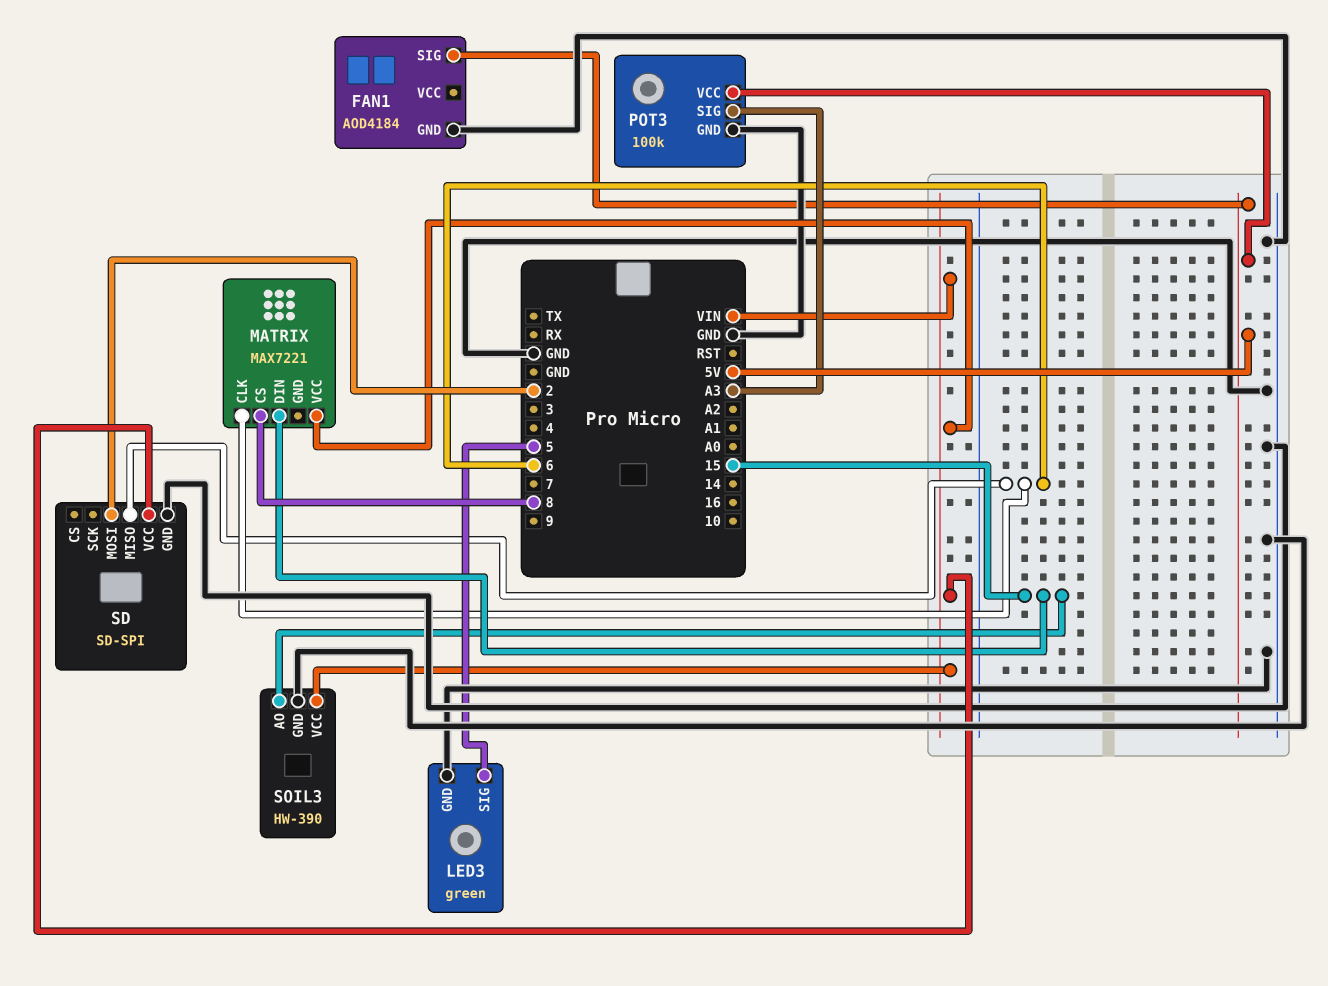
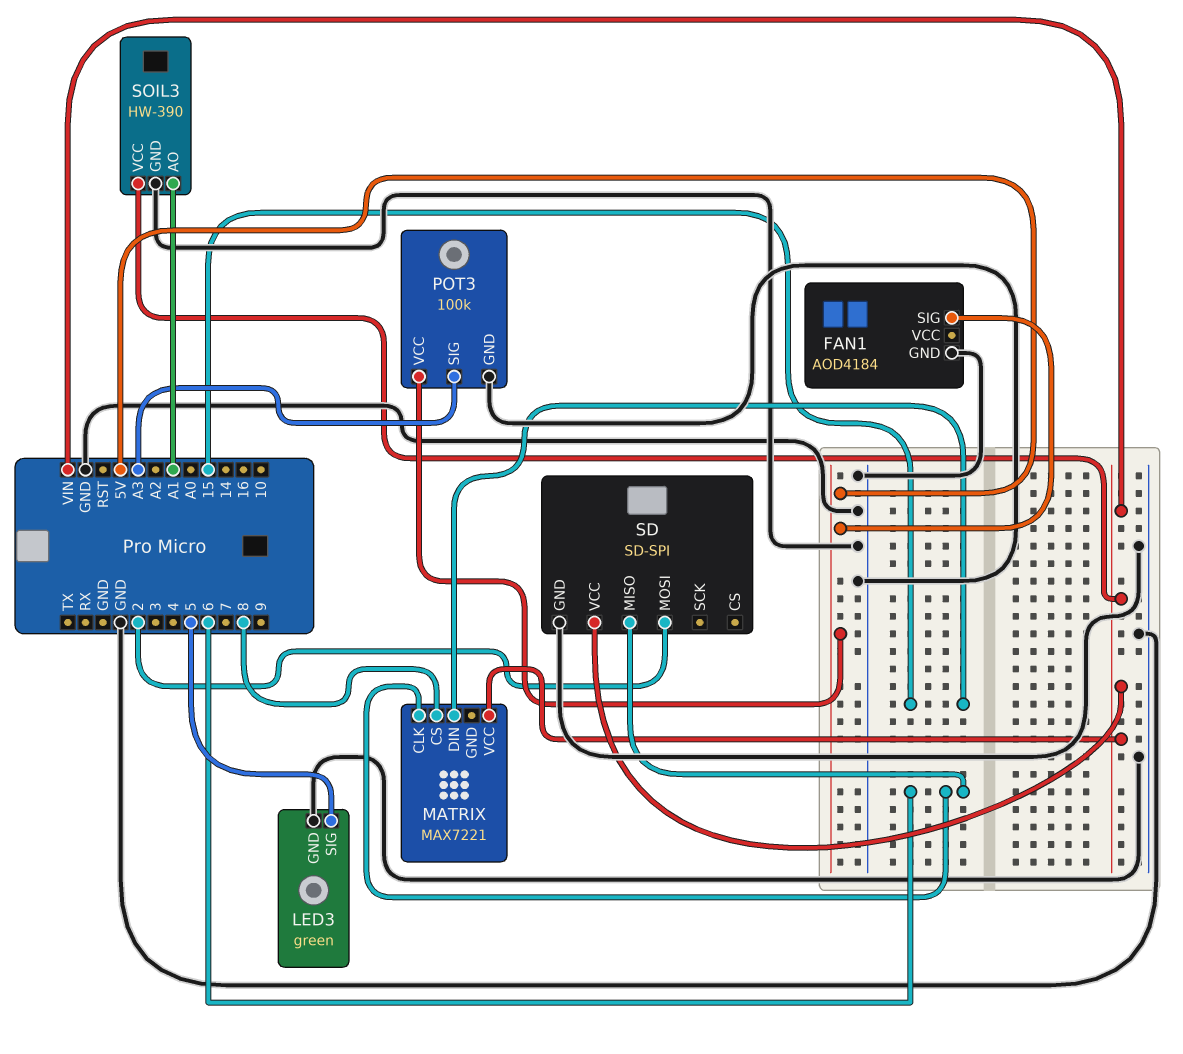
SOIL3 pin AO: 15 -> A1

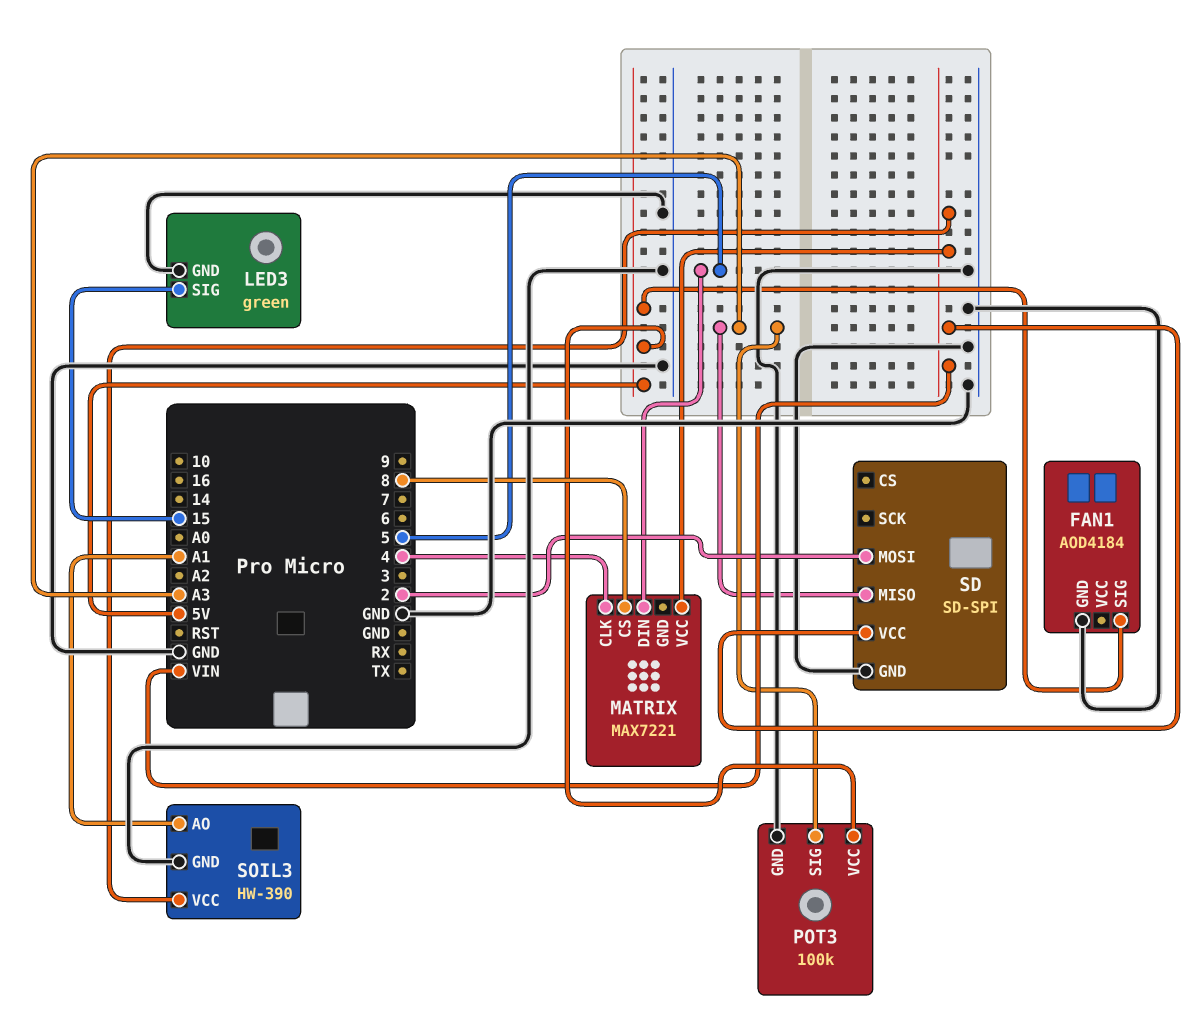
LED3 pin SIG: 5 -> 15
MATRIX pin CLK: 6 -> 4
MATRIX pin DIN: 15 -> 5
SD pin MISO: 6 -> A3

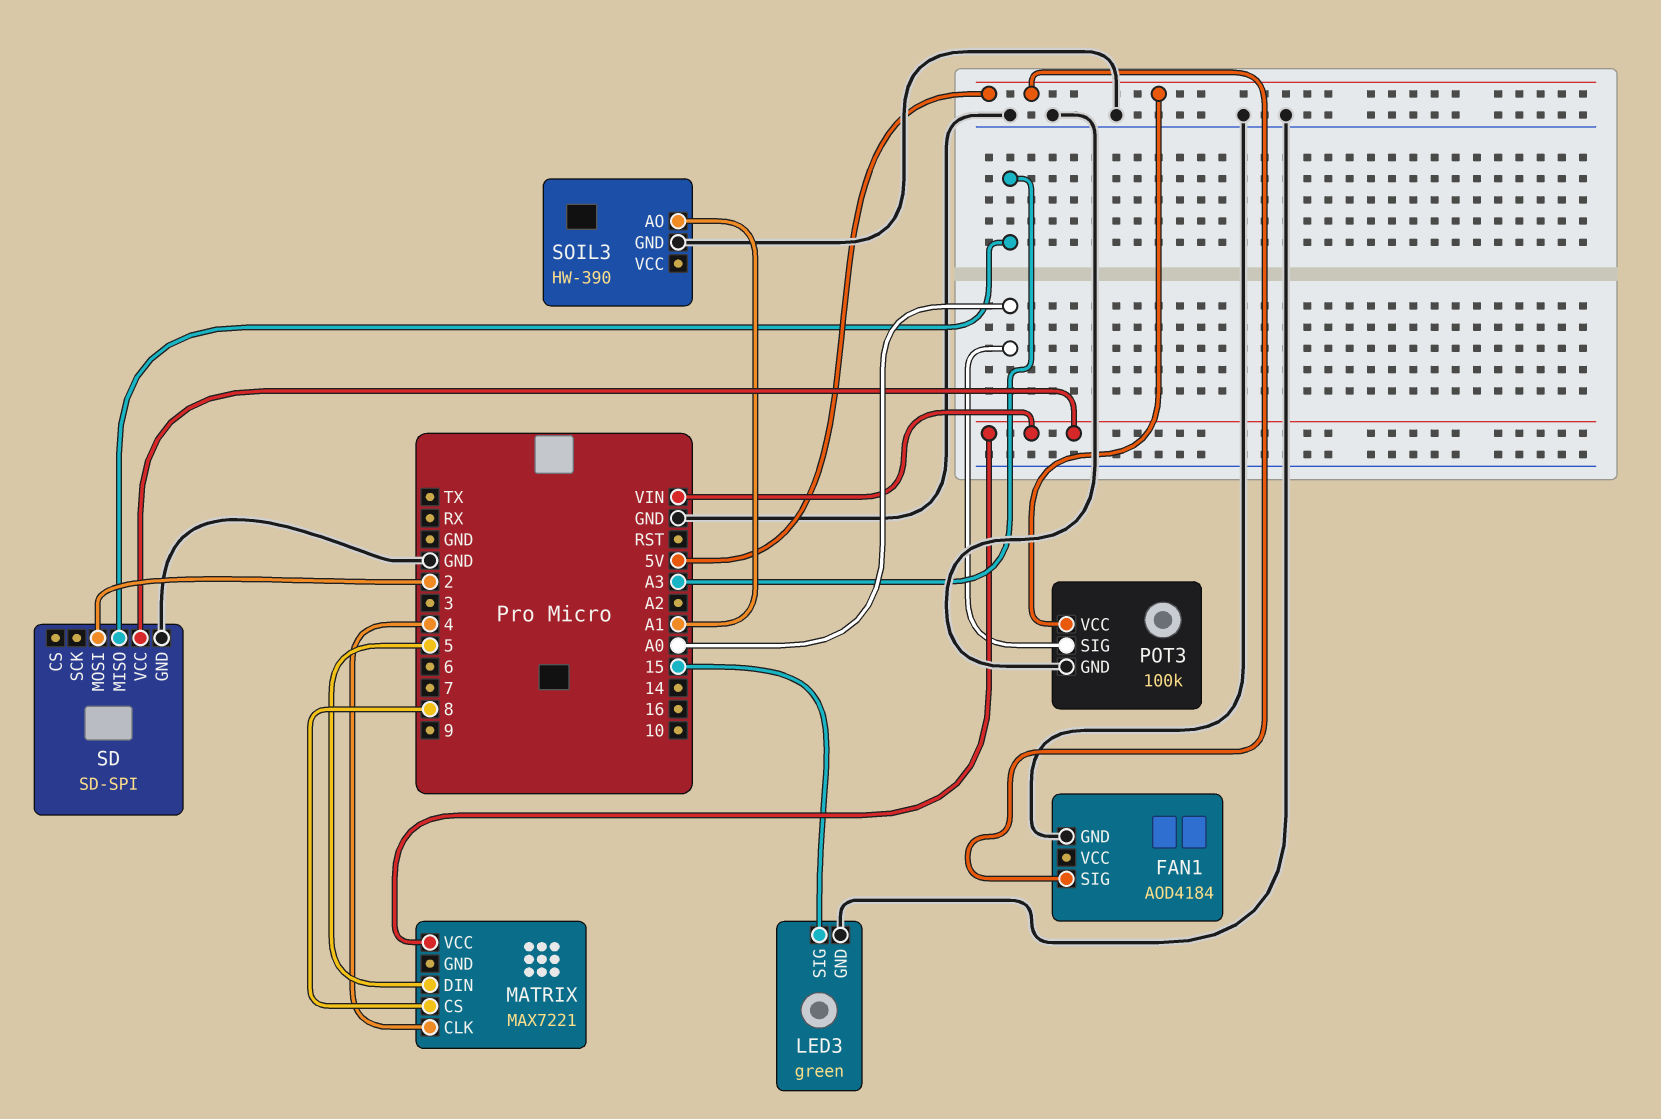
POT3 pin SIG: A3 -> A0
SOIL3 pin VCC: VIN -> none

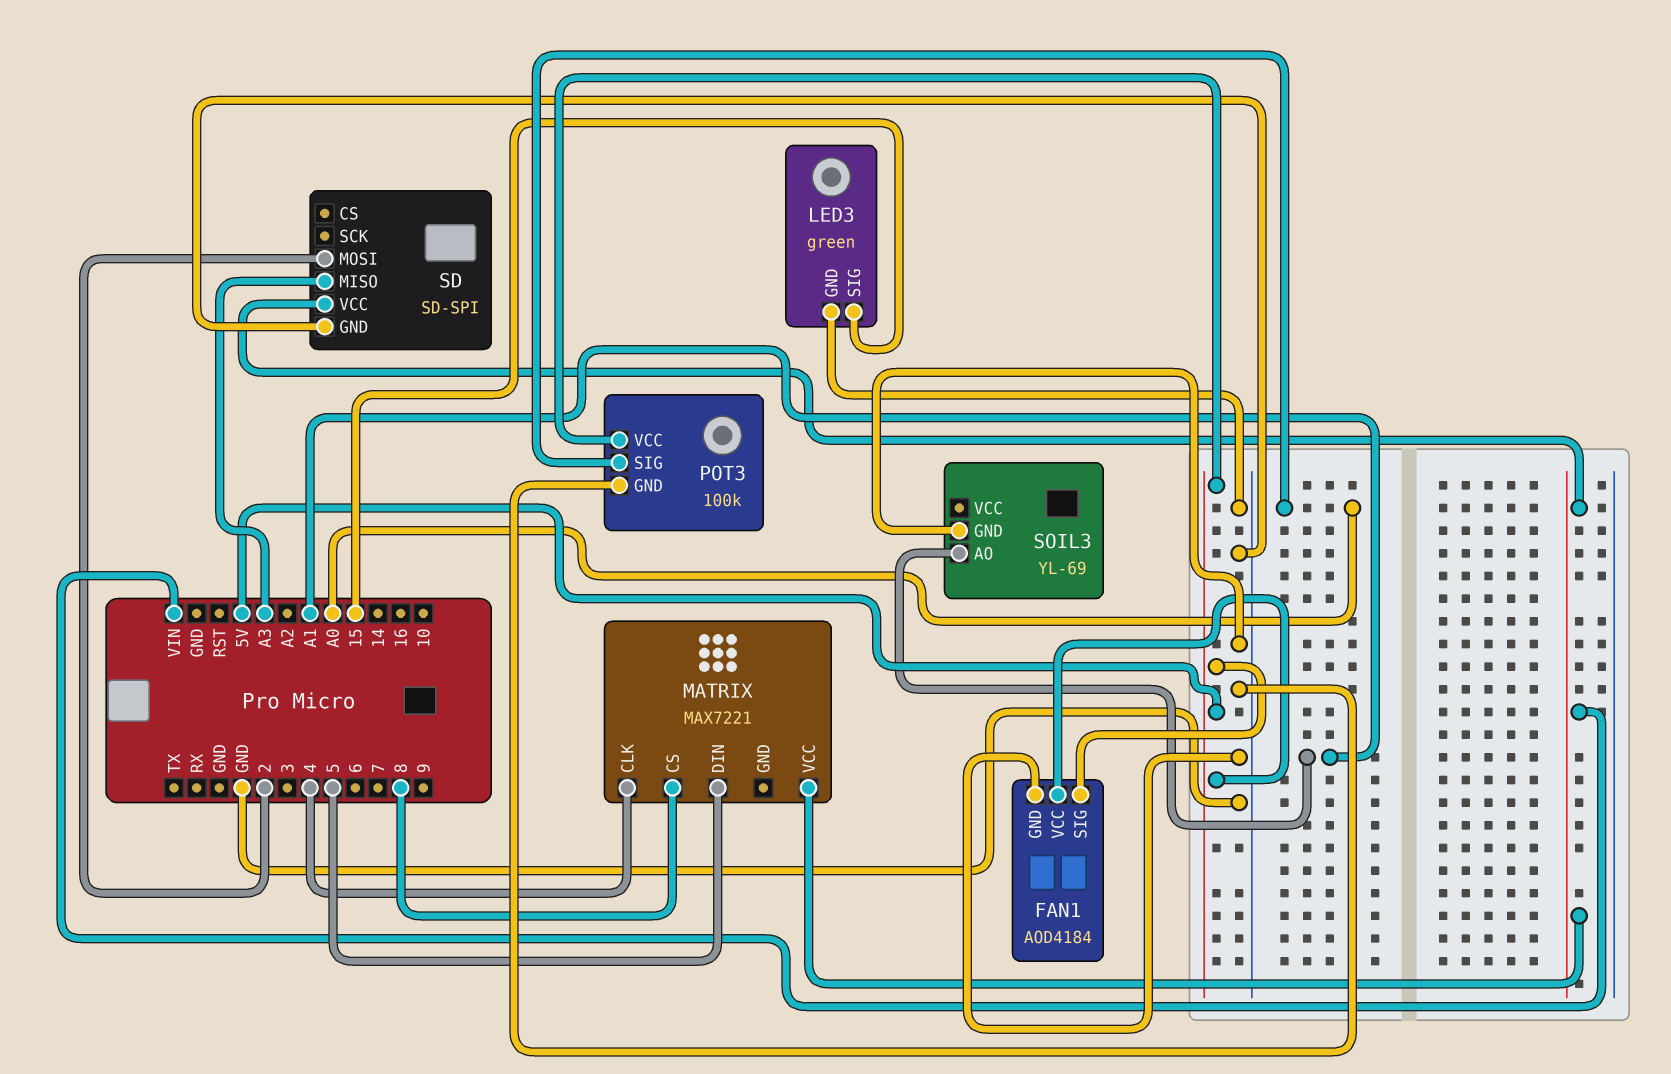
FAN1 pin VCC: none -> 5V
SOIL3: HW-390 -> YL-69

